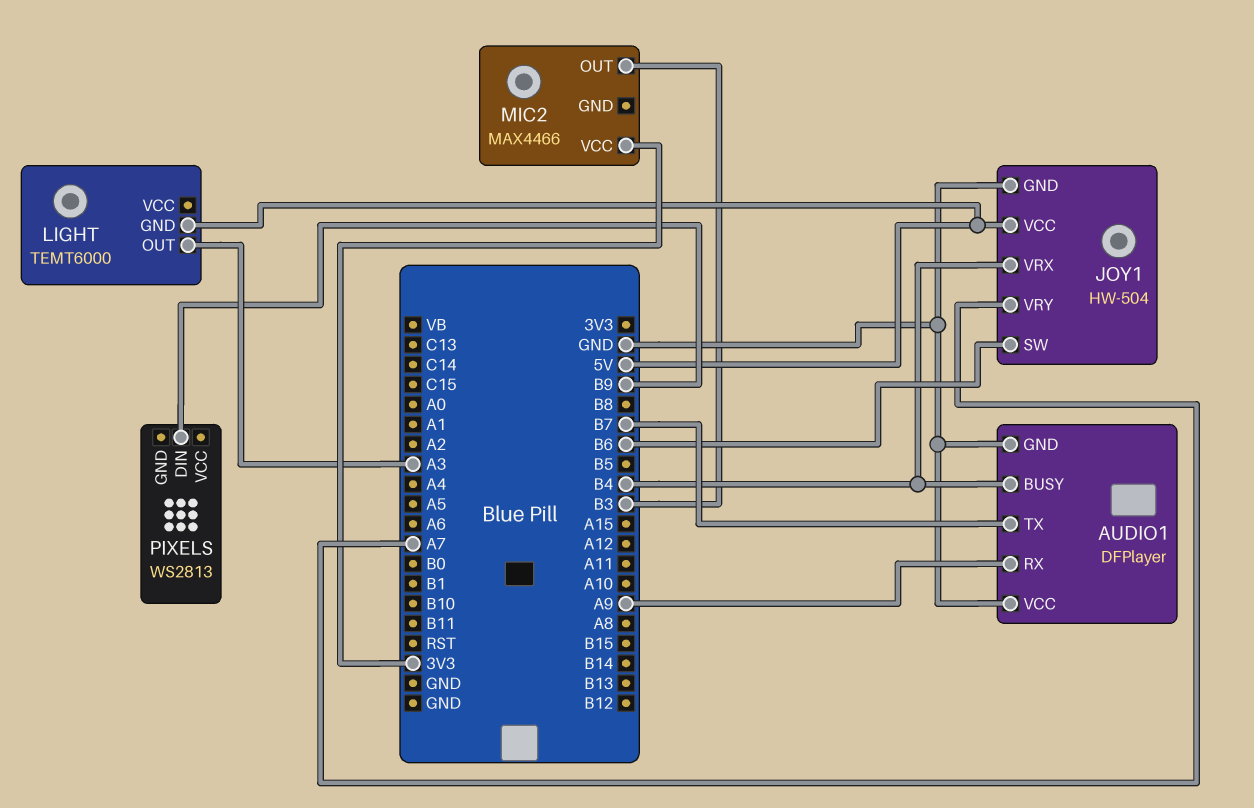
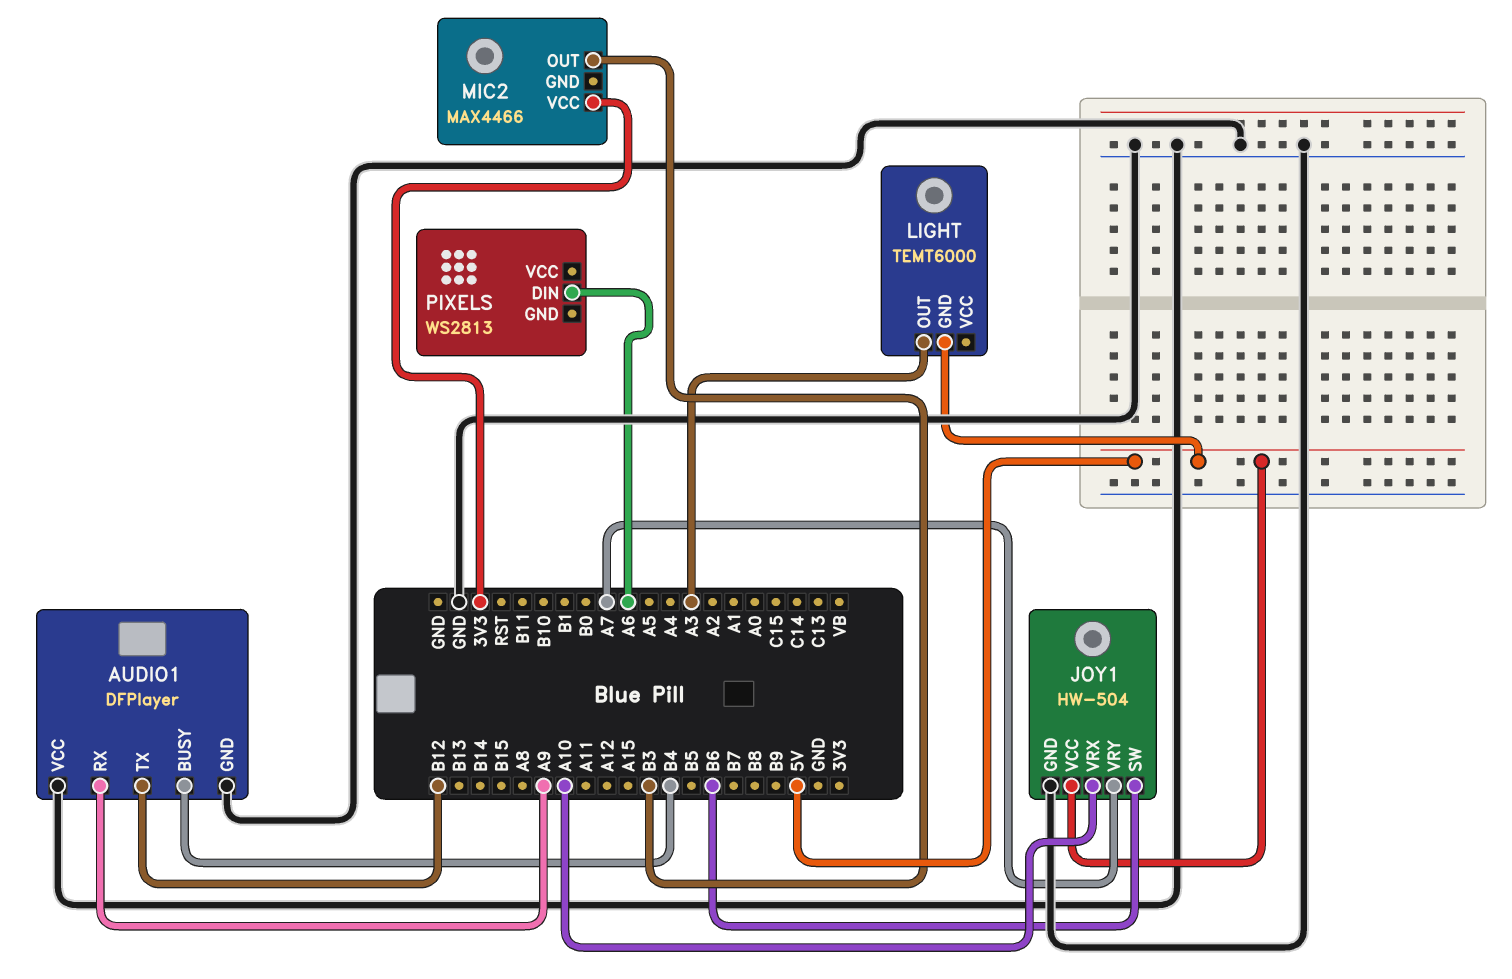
AUDIO1 pin TX: B7 -> B12
JOY1 pin VRX: B4 -> A10
PIXELS pin DIN: B9 -> A6

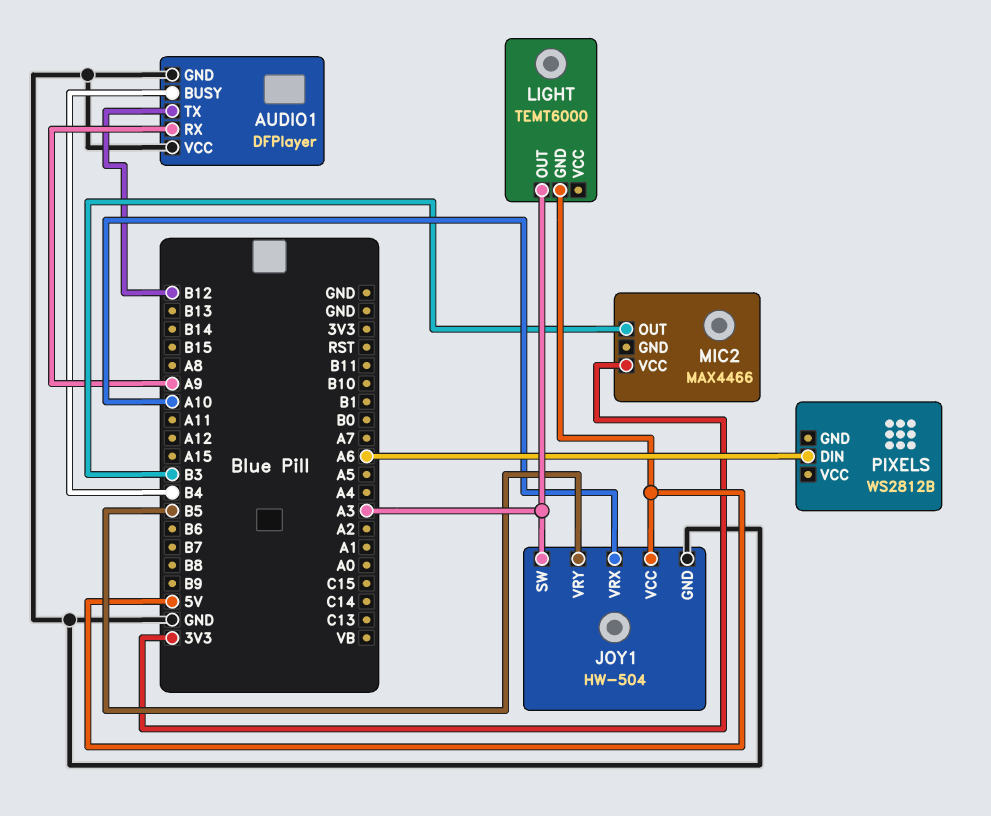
JOY1 pin SW: B6 -> A3
JOY1 pin VRY: A7 -> B5
PIXELS: WS2813 -> WS2812B

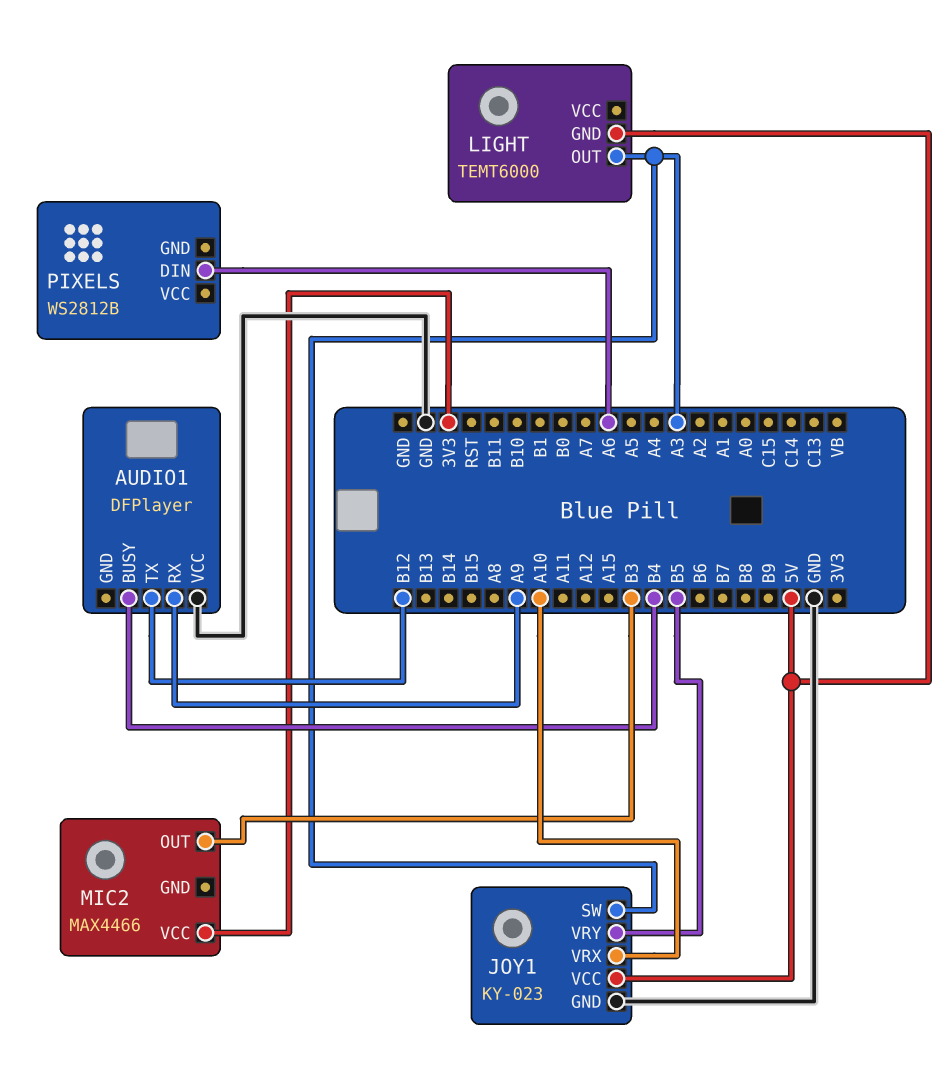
AUDIO1 pin GND: GND -> none
JOY1: HW-504 -> KY-023

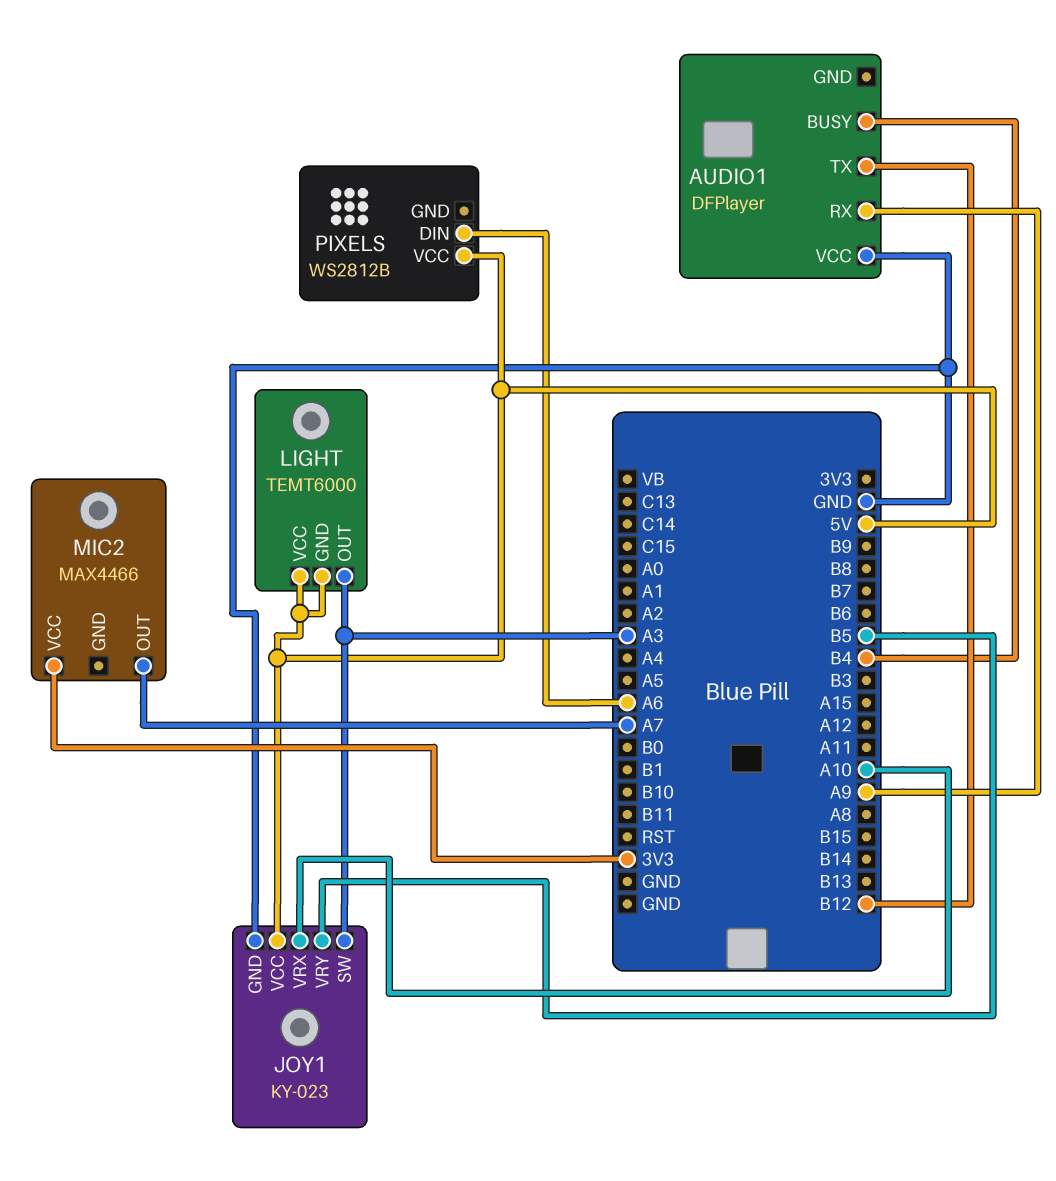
LIGHT pin VCC: none -> 5V
MIC2 pin OUT: B3 -> A7
PIXELS pin VCC: none -> 5V

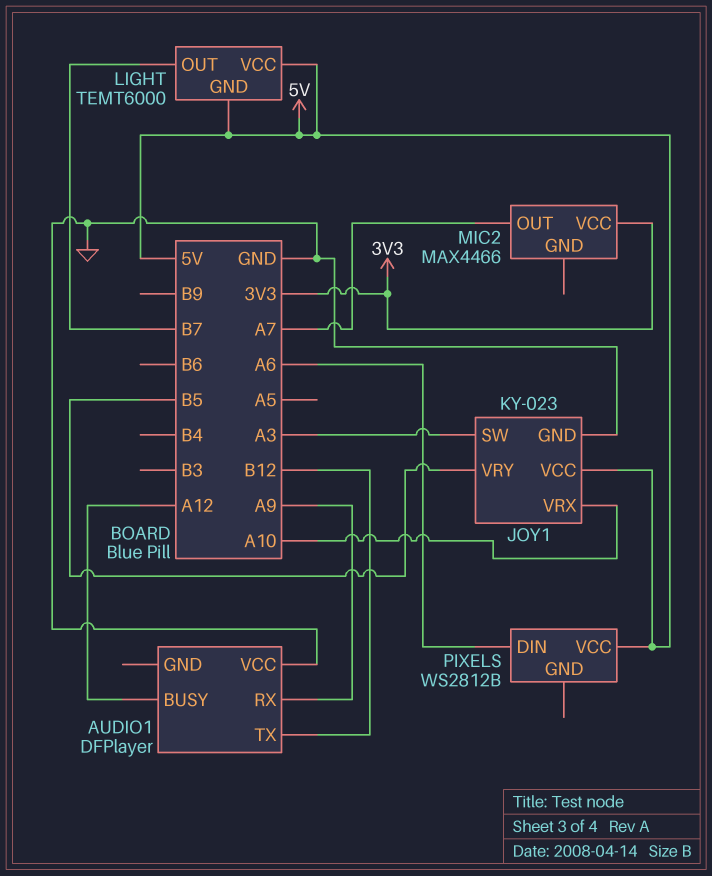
AUDIO1 pin BUSY: B4 -> A12
LIGHT pin OUT: A3 -> B7

